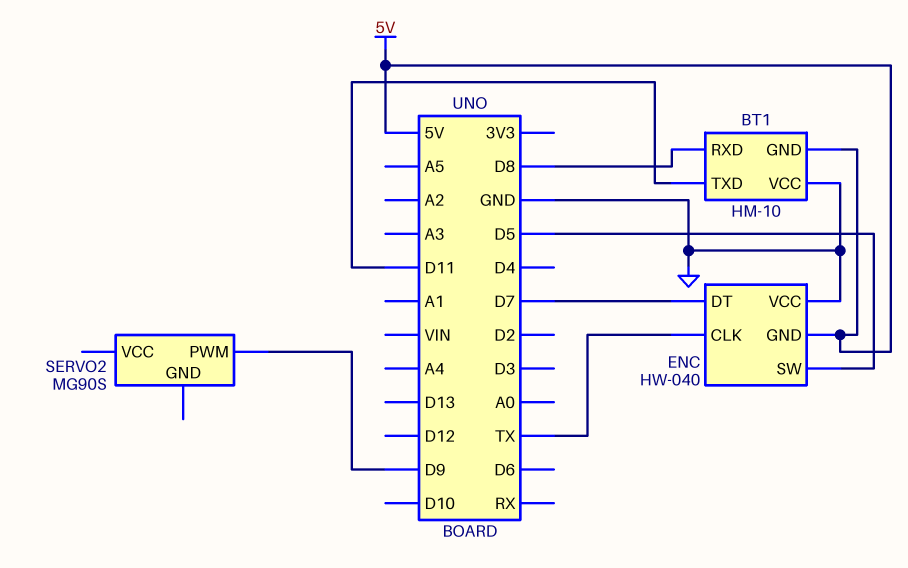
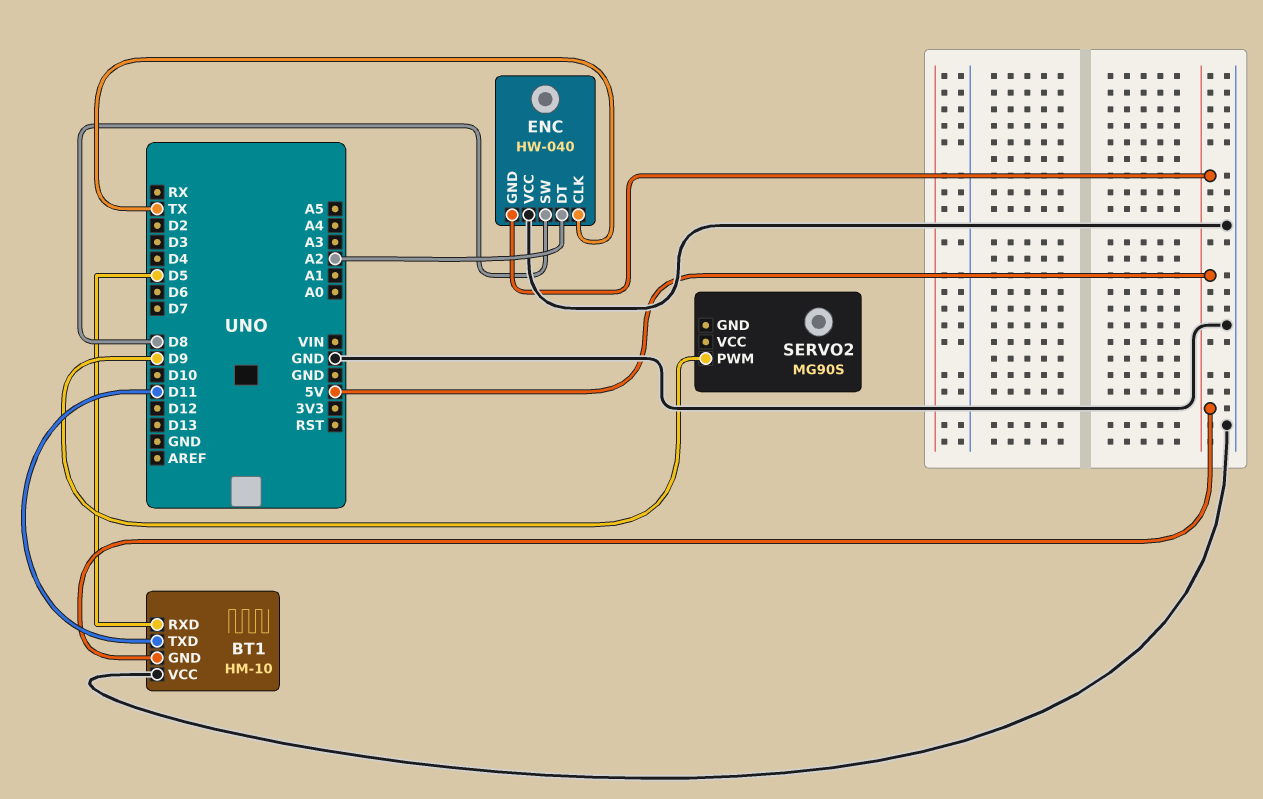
BT1 pin RXD: D8 -> D5
ENC pin DT: D7 -> A2
ENC pin SW: D5 -> D8

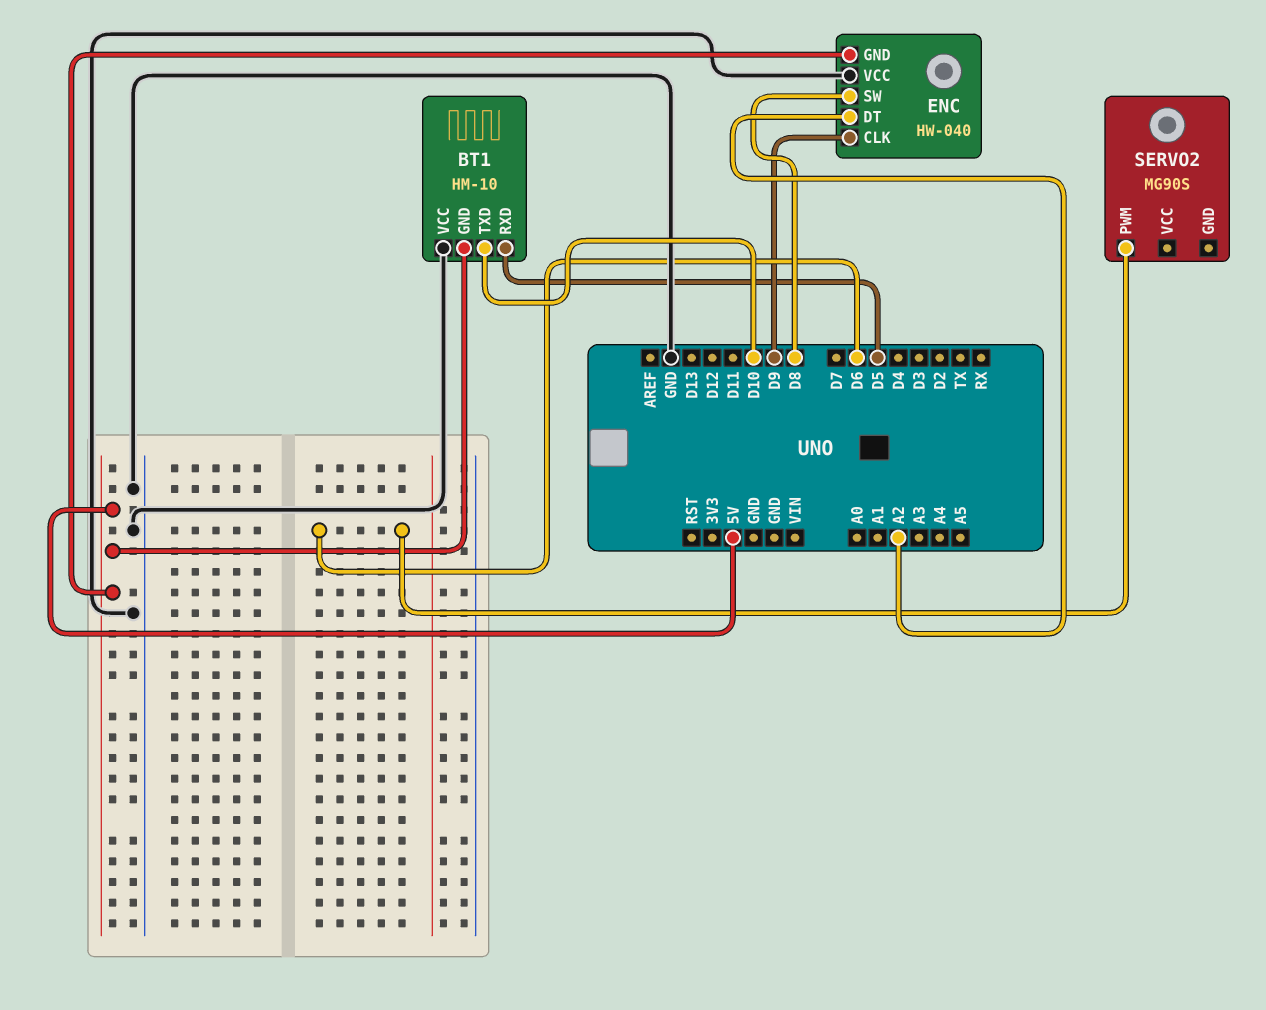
BT1 pin TXD: D11 -> D10
ENC pin CLK: TX -> D9
SERVO2 pin PWM: D9 -> D6

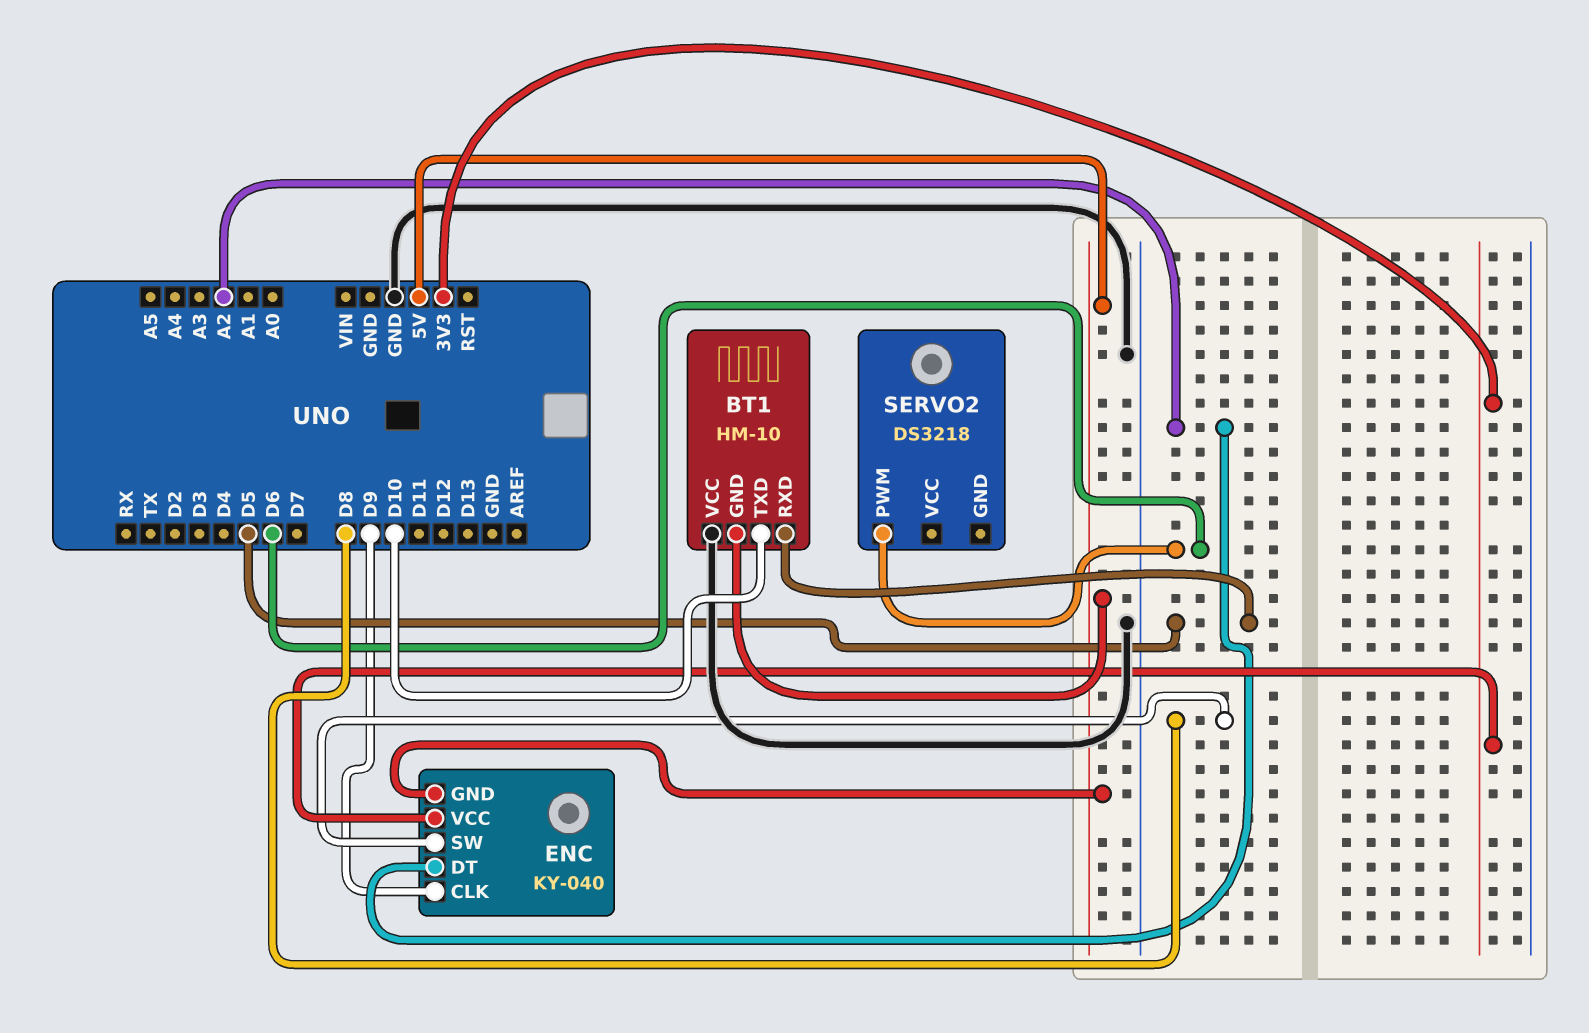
ENC: HW-040 -> KY-040
ENC pin VCC: GND -> 3V3
SERVO2: MG90S -> DS3218

